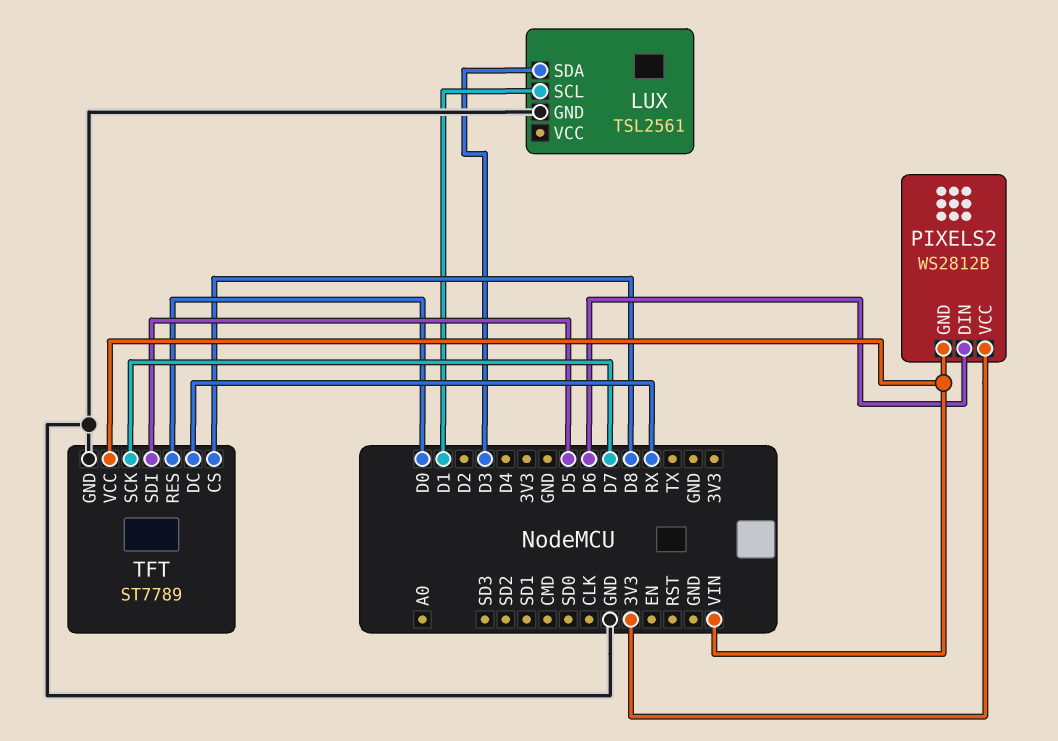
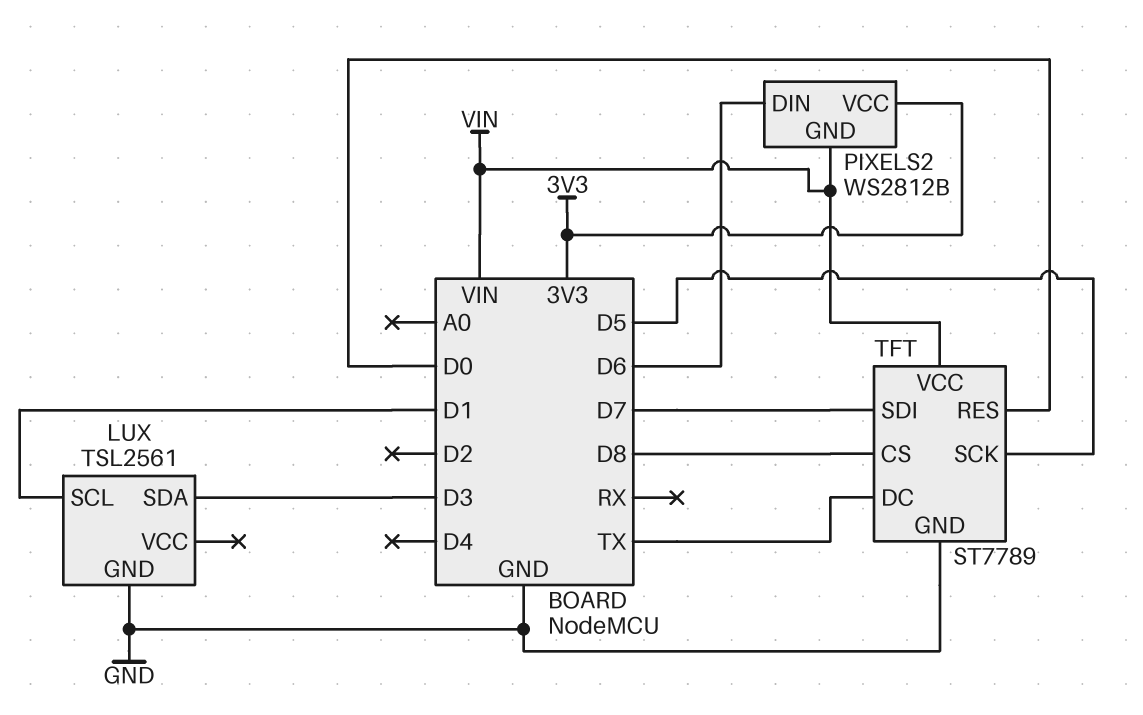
TFT pin DC: RX -> TX
TFT pin SCK: D7 -> D5
TFT pin SDI: D5 -> D7

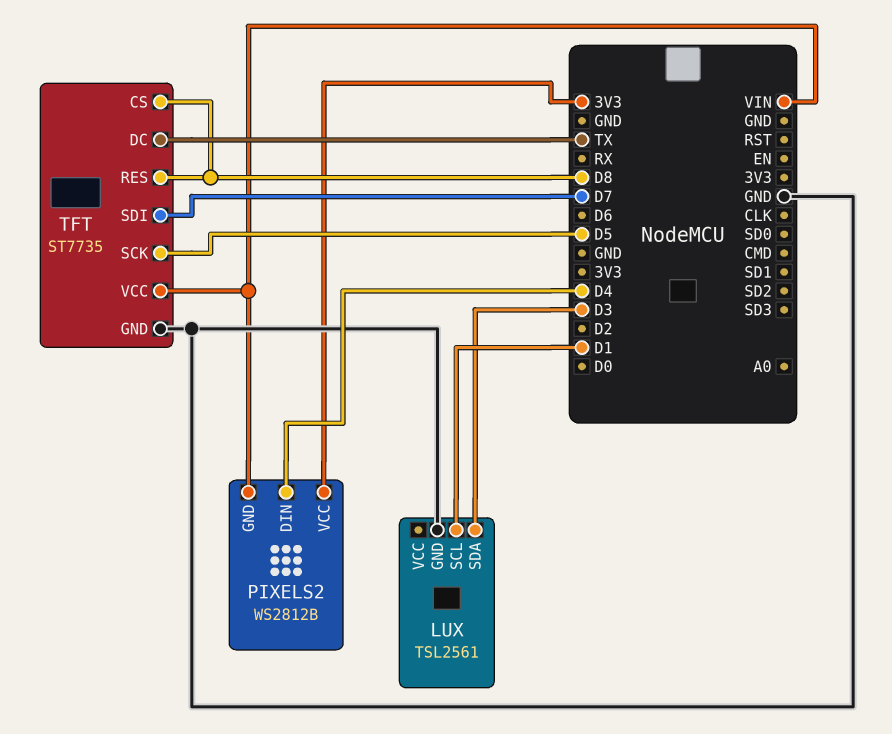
PIXELS2 pin DIN: D6 -> D4
TFT: ST7789 -> ST7735
TFT pin RES: D0 -> D8

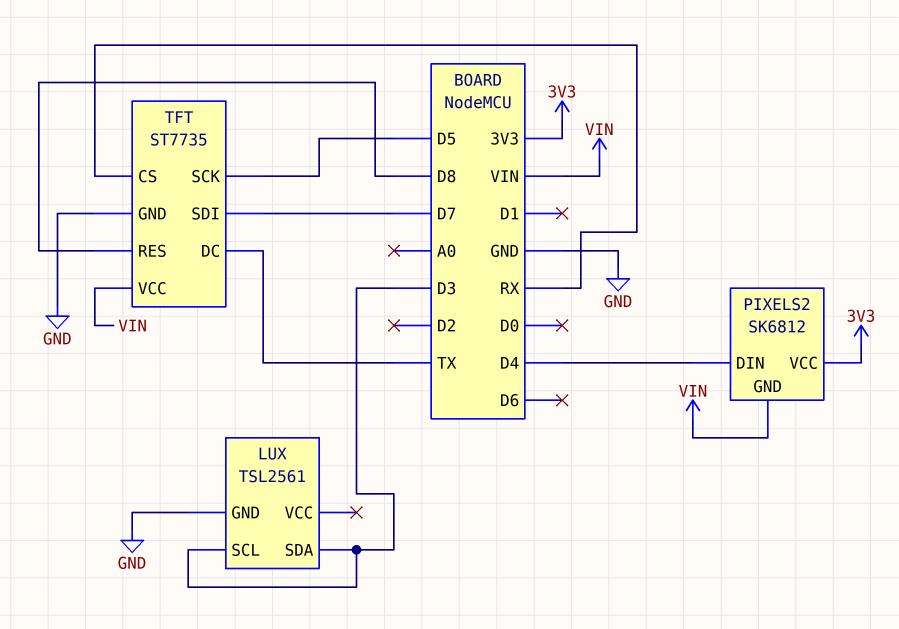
LUX pin SCL: D1 -> D3
PIXELS2: WS2812B -> SK6812
TFT pin CS: D8 -> RX

